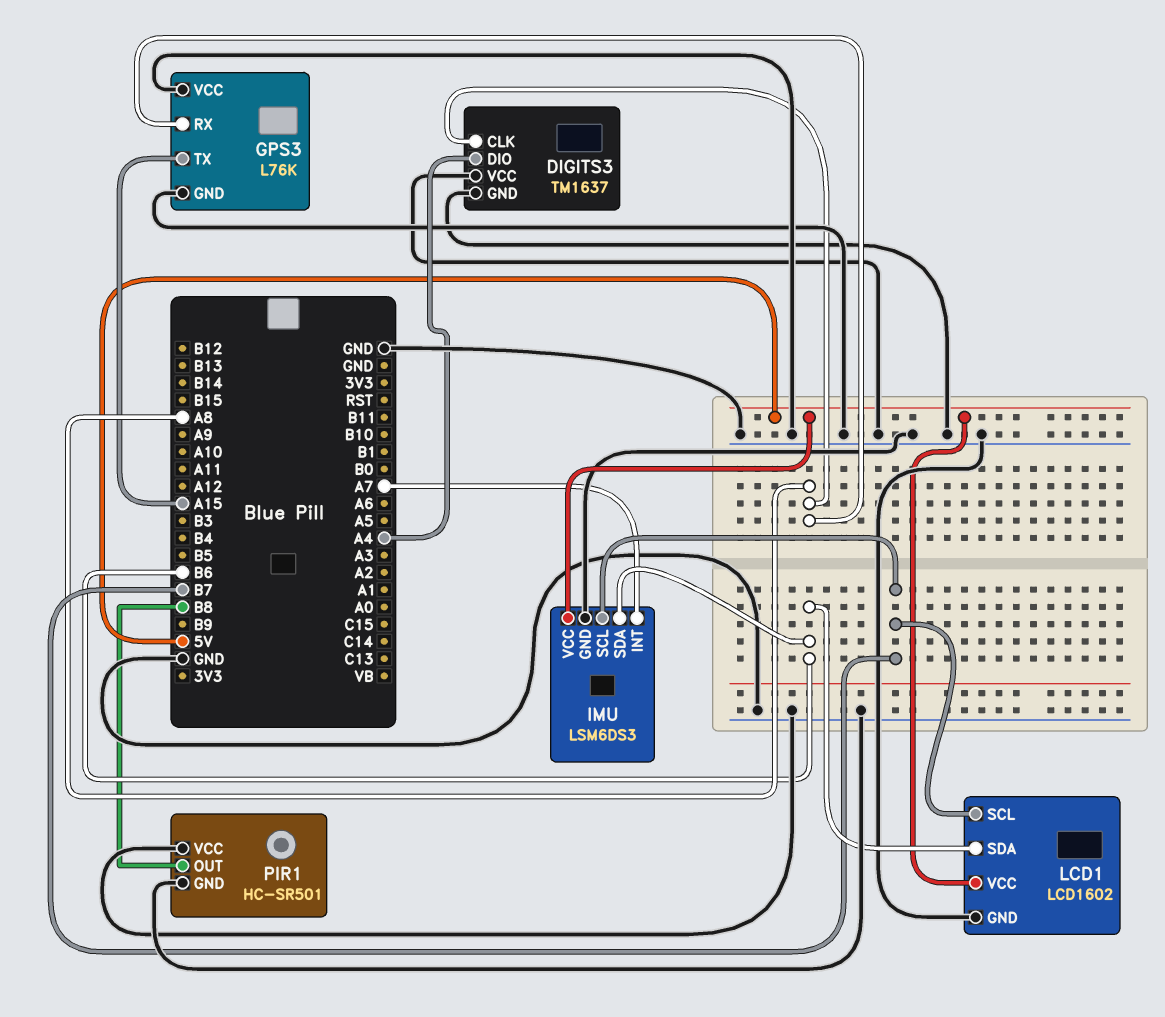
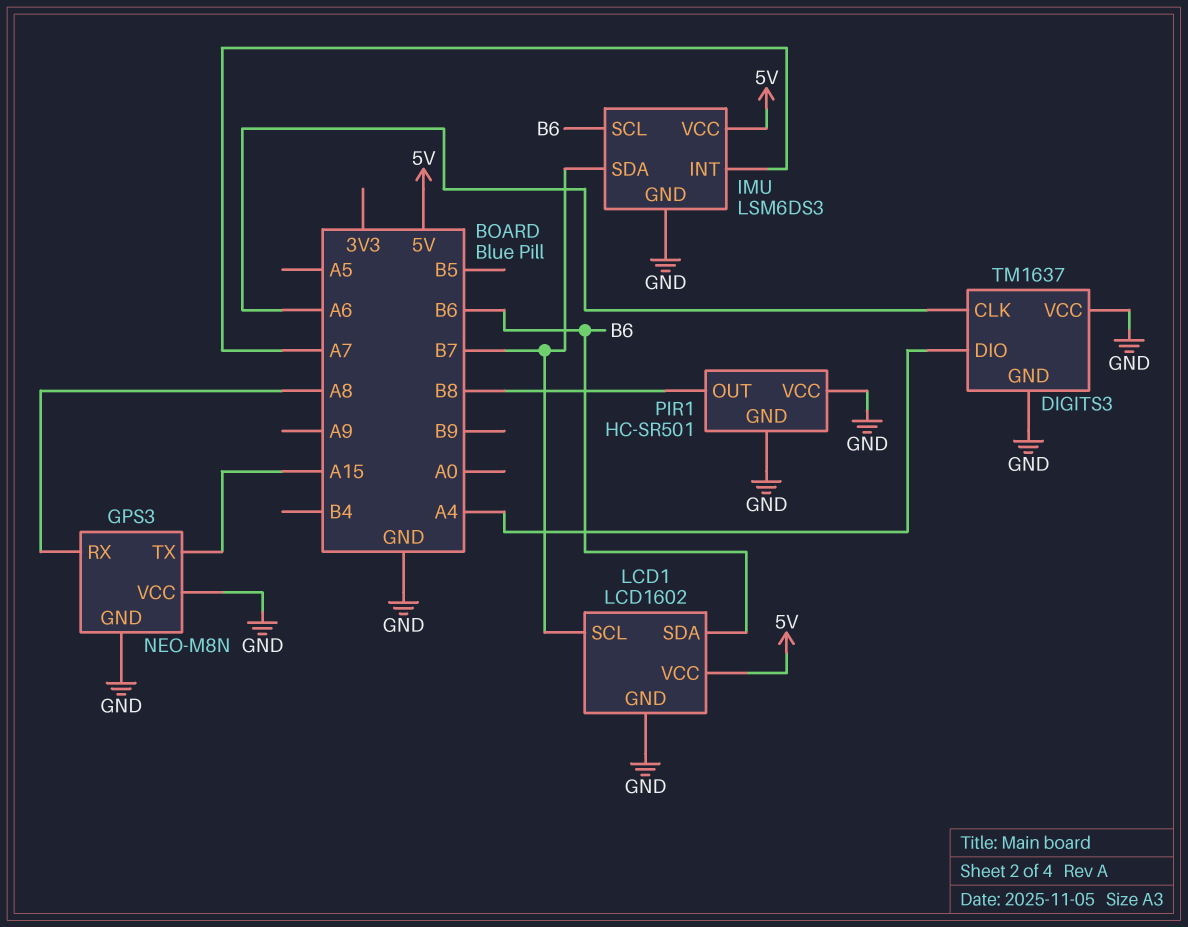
DIGITS3 pin CLK: A8 -> A6
GPS3: L76K -> NEO-M8N
IMU pin SCL: B7 -> B6
IMU pin SDA: B6 -> B7

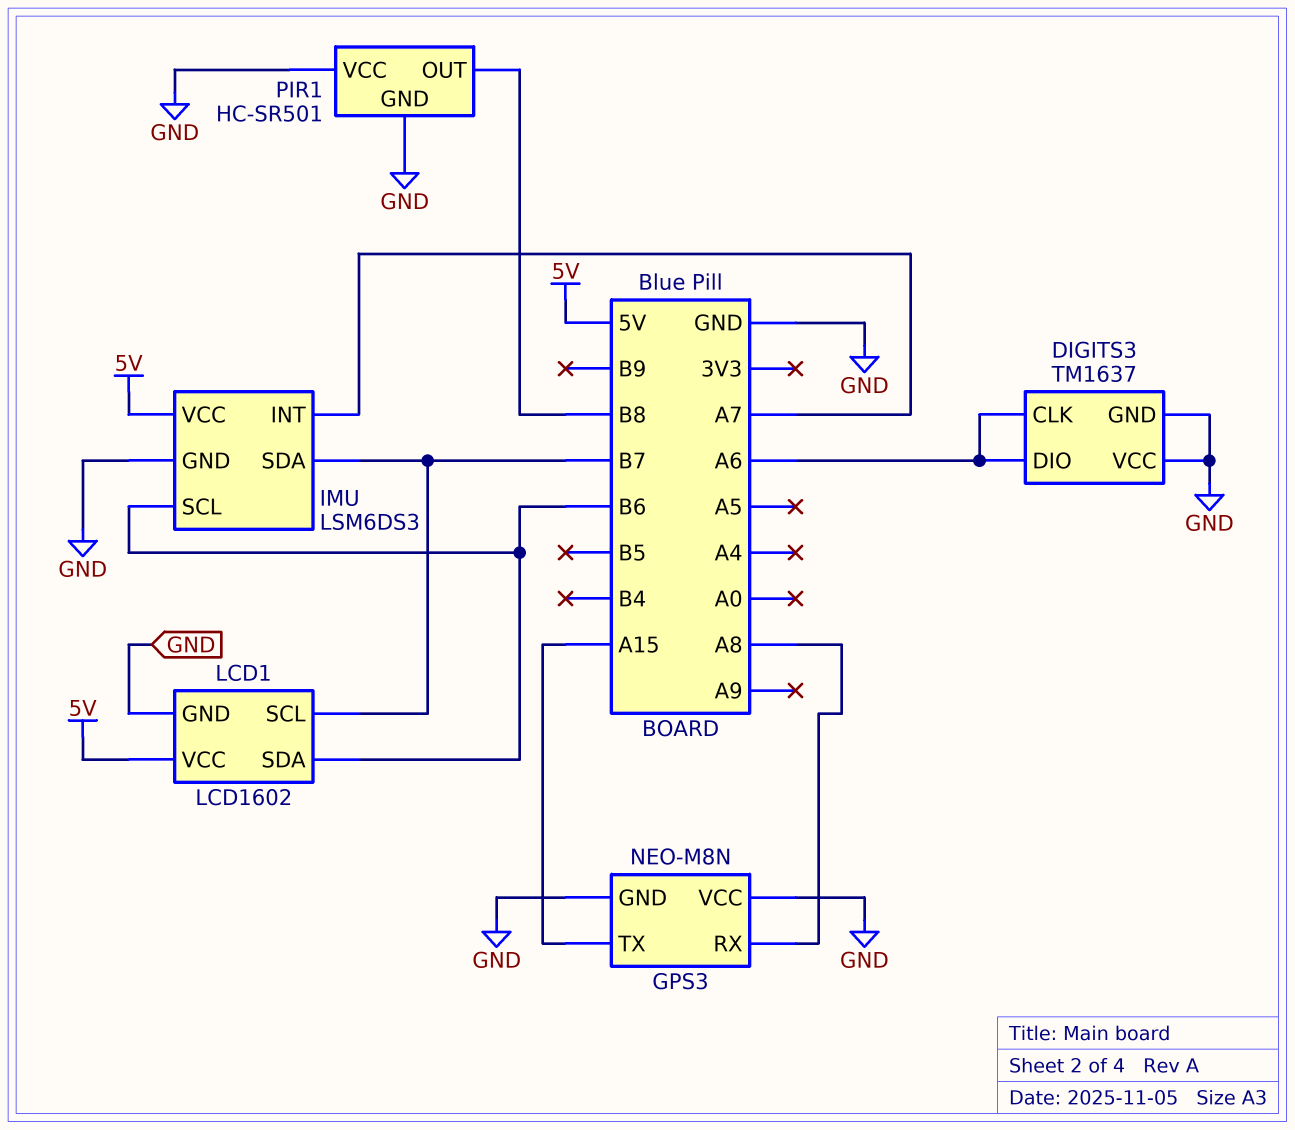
DIGITS3 pin DIO: A4 -> A6

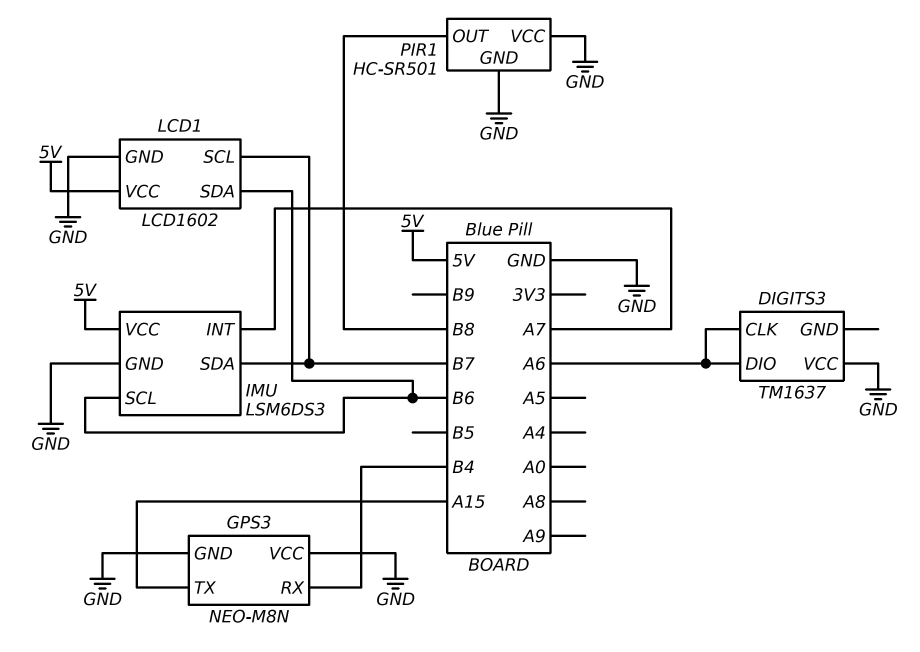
DIGITS3 pin GND: GND -> none
GPS3 pin RX: A8 -> B4

